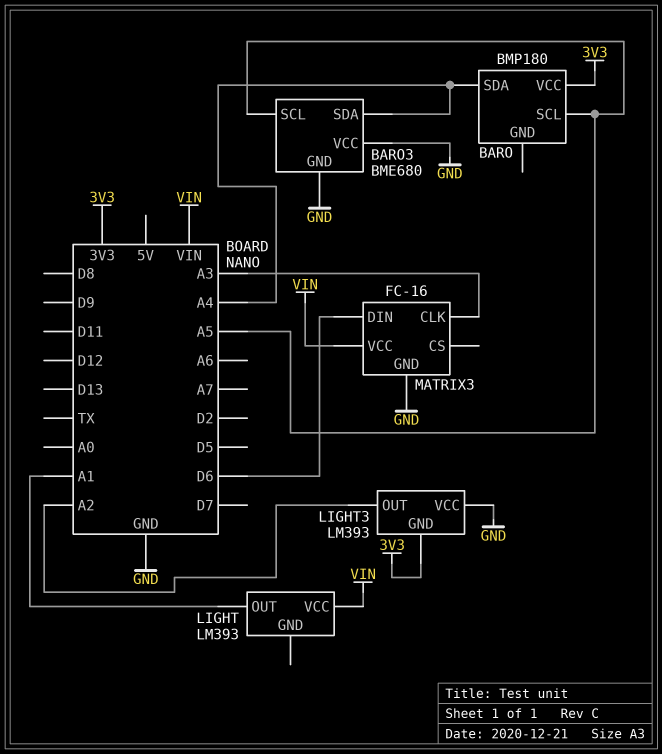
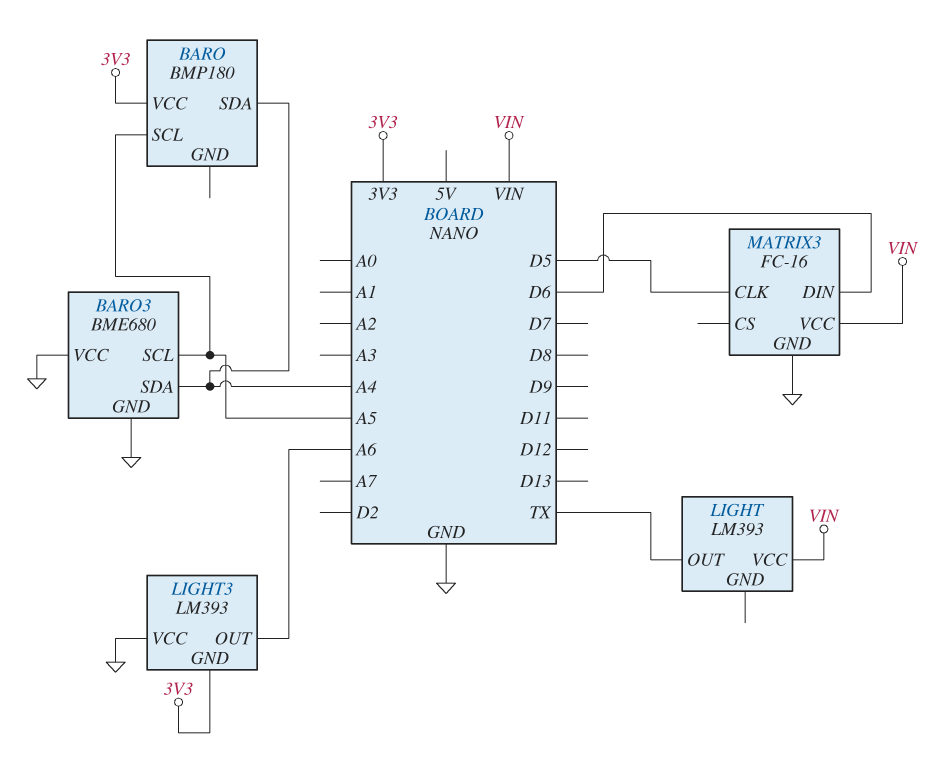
LIGHT pin OUT: A1 -> TX
LIGHT3 pin OUT: A2 -> A6
MATRIX3 pin CLK: A3 -> D5

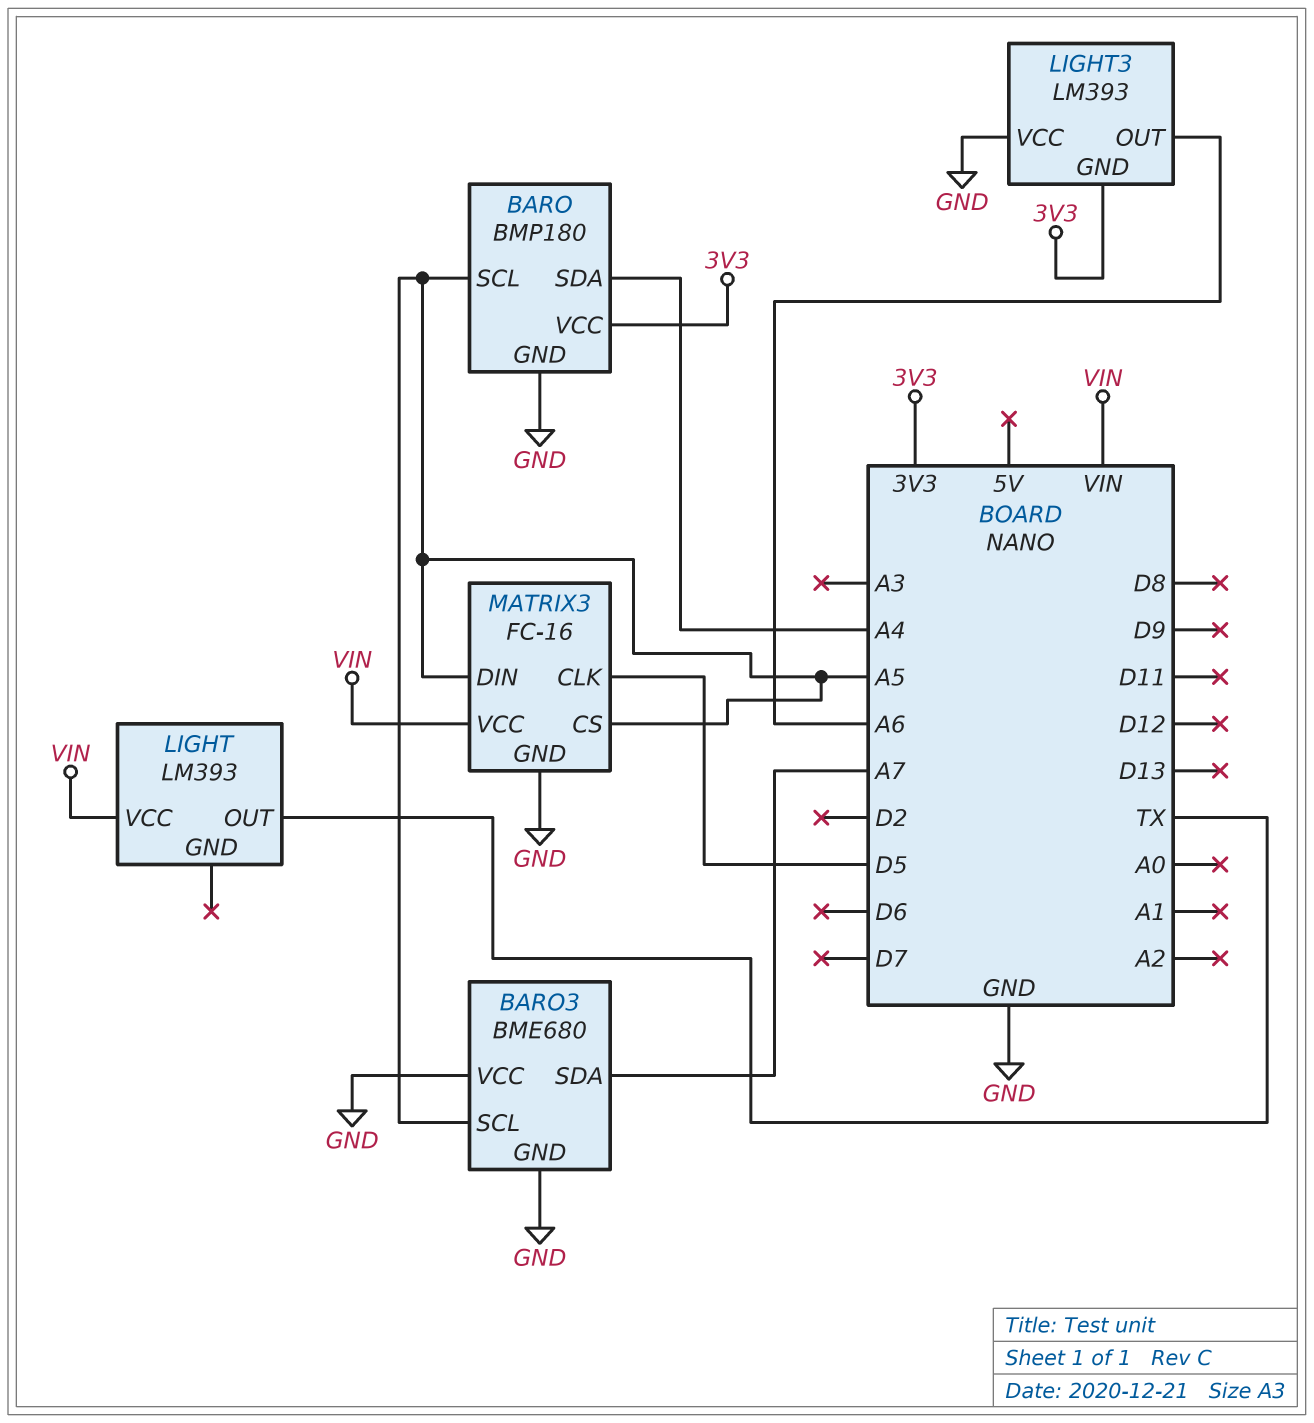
BARO pin GND: none -> GND
BARO3 pin SDA: A4 -> A7
MATRIX3 pin CS: none -> A5
MATRIX3 pin DIN: D6 -> A5

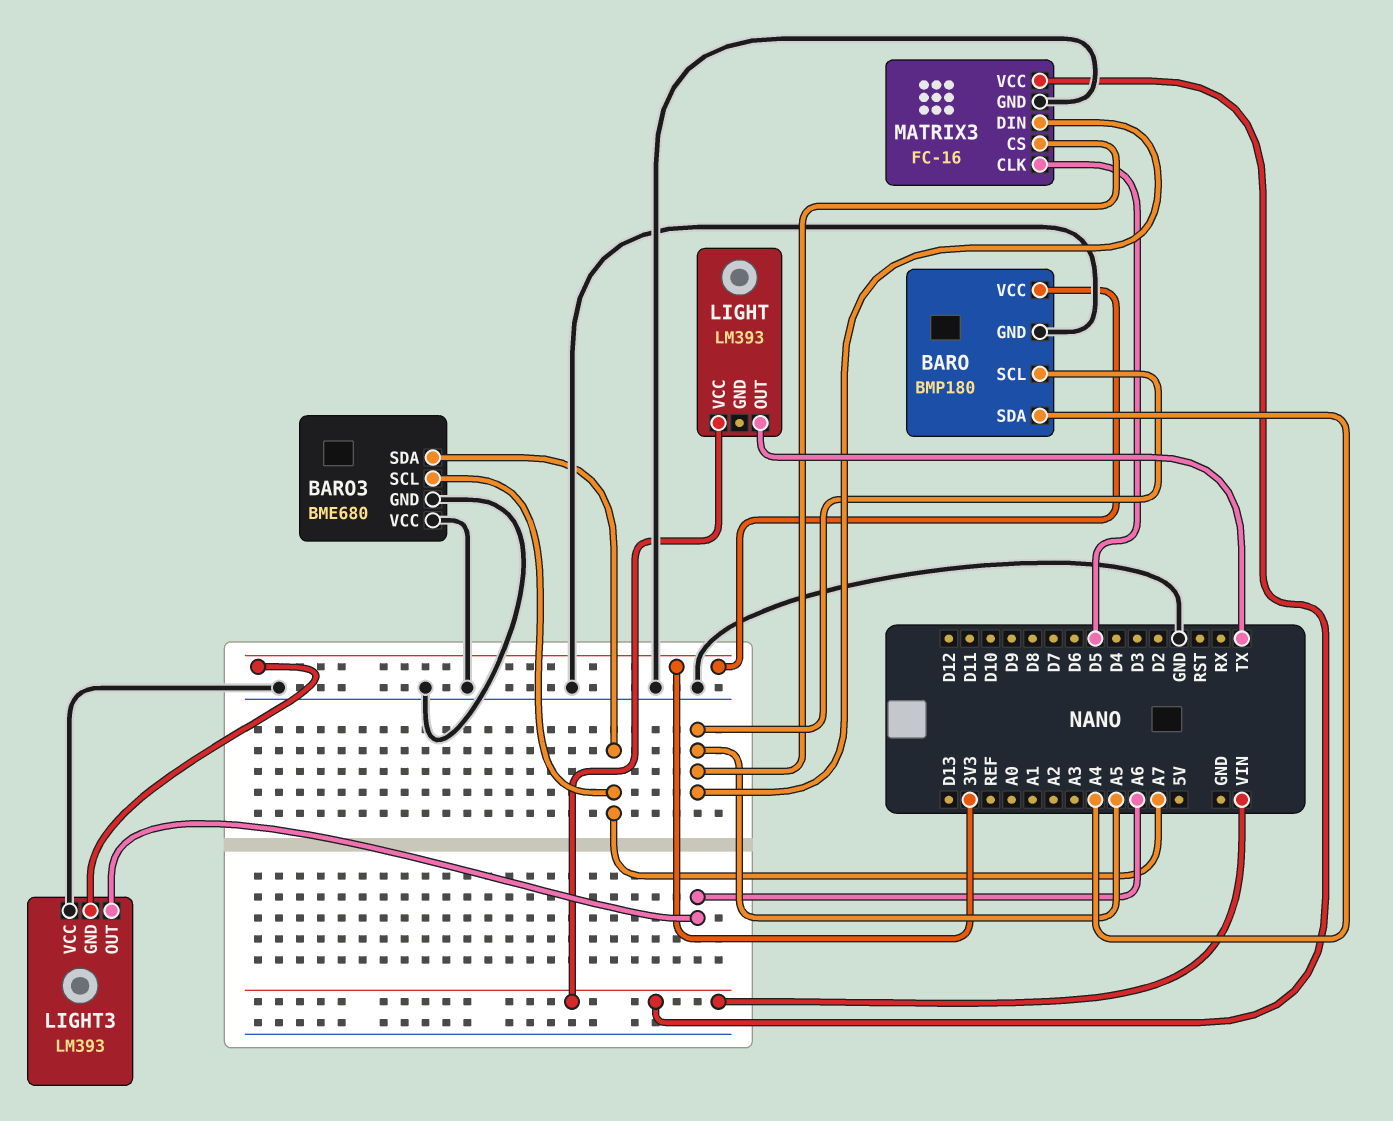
BARO3 pin SCL: A5 -> A7

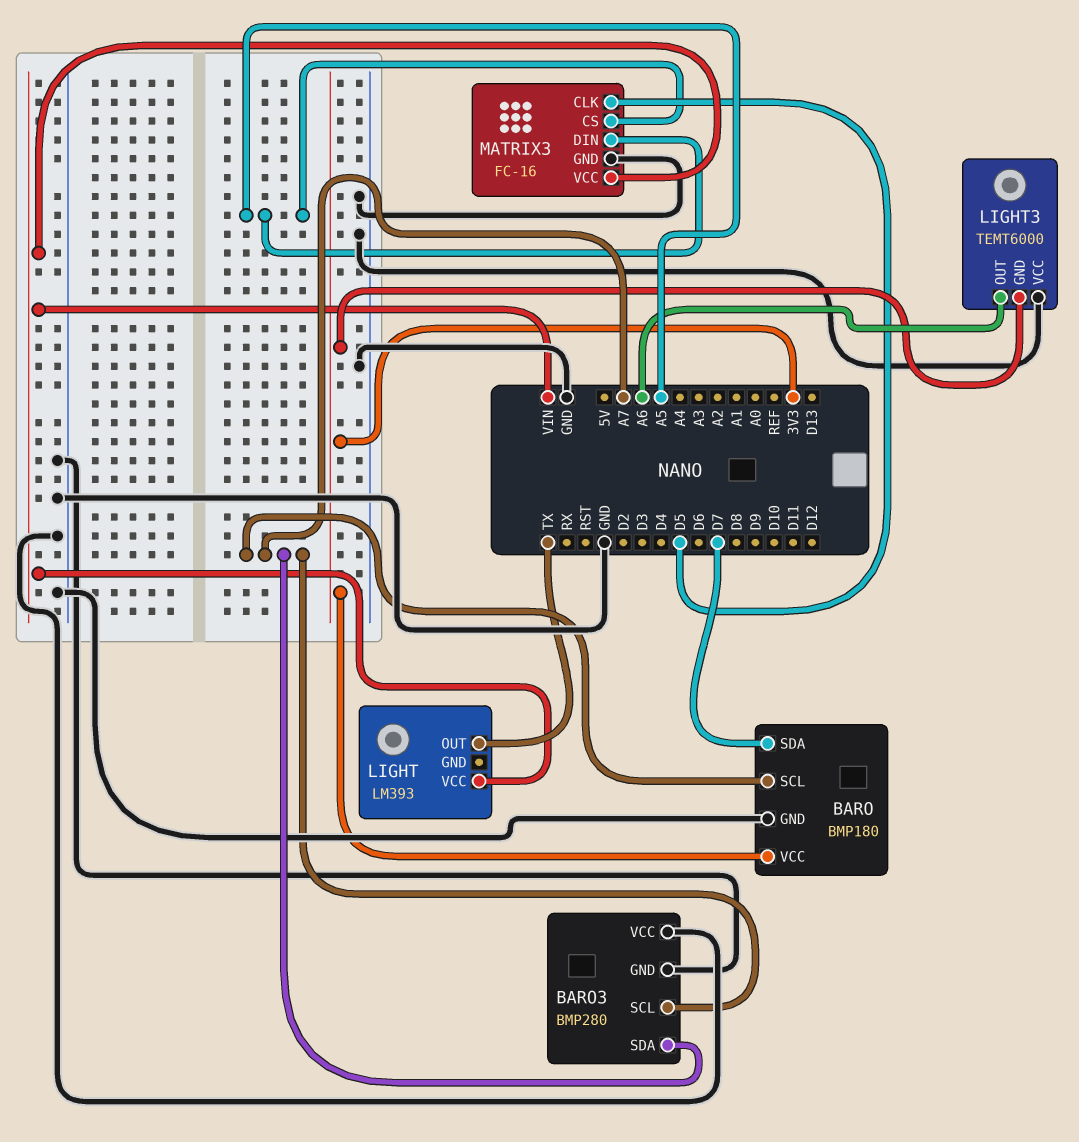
BARO pin SCL: A5 -> A7
BARO pin SDA: A4 -> D7
BARO3: BME680 -> BMP280
LIGHT3: LM393 -> TEMT6000

